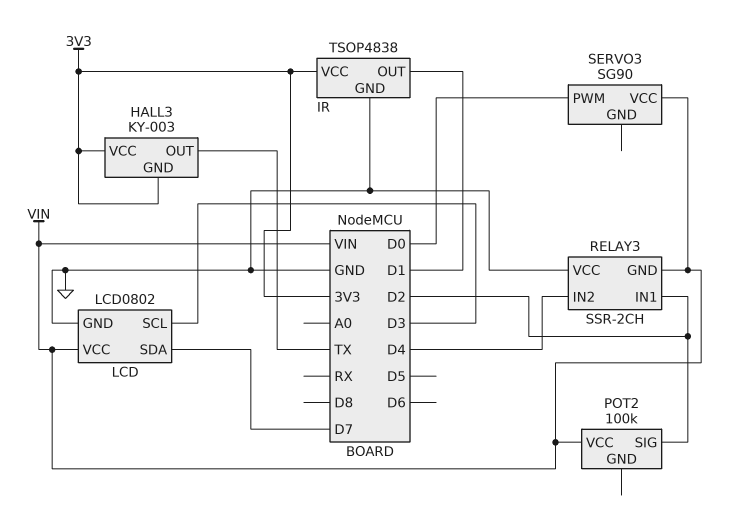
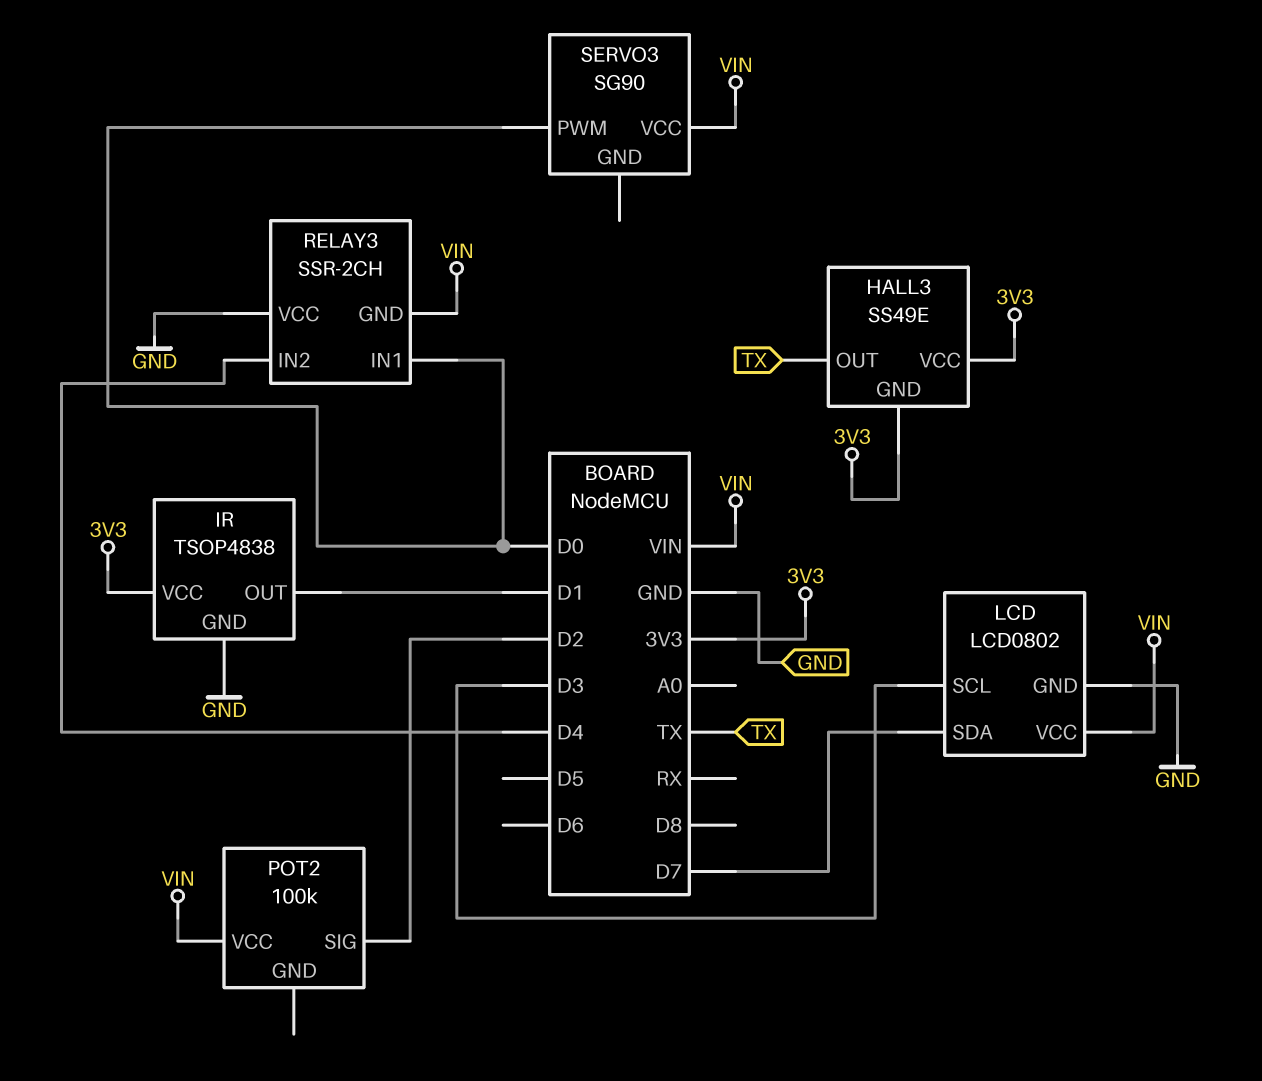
HALL3: KY-003 -> SS49E
RELAY3 pin IN1: D2 -> D0

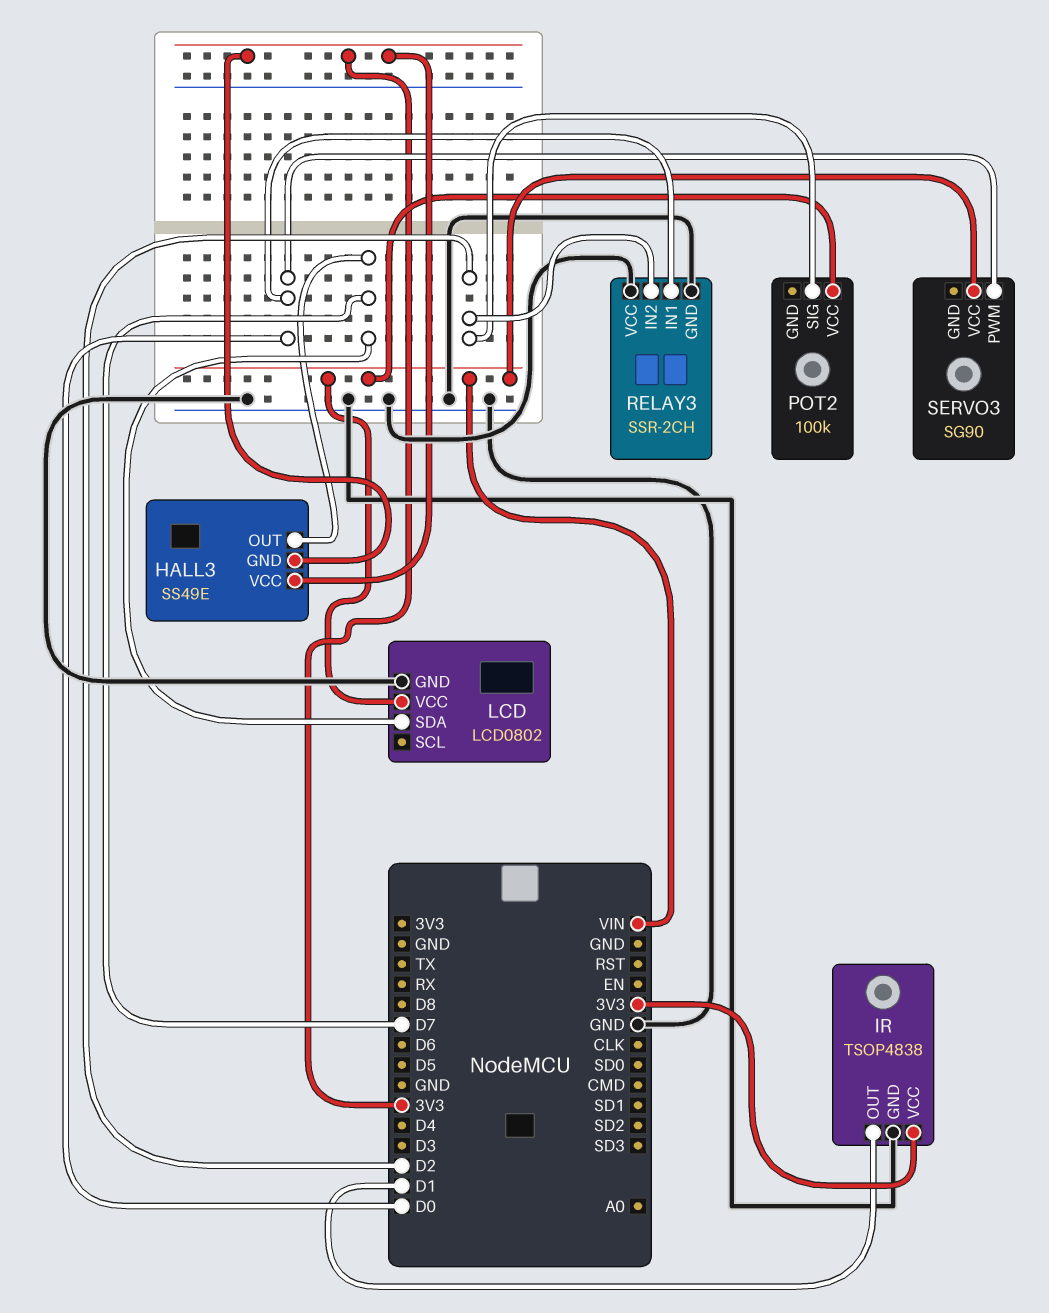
HALL3 pin OUT: TX -> D7
LCD pin SCL: D3 -> none
RELAY3 pin GND: VIN -> GND
RELAY3 pin IN2: D4 -> D2

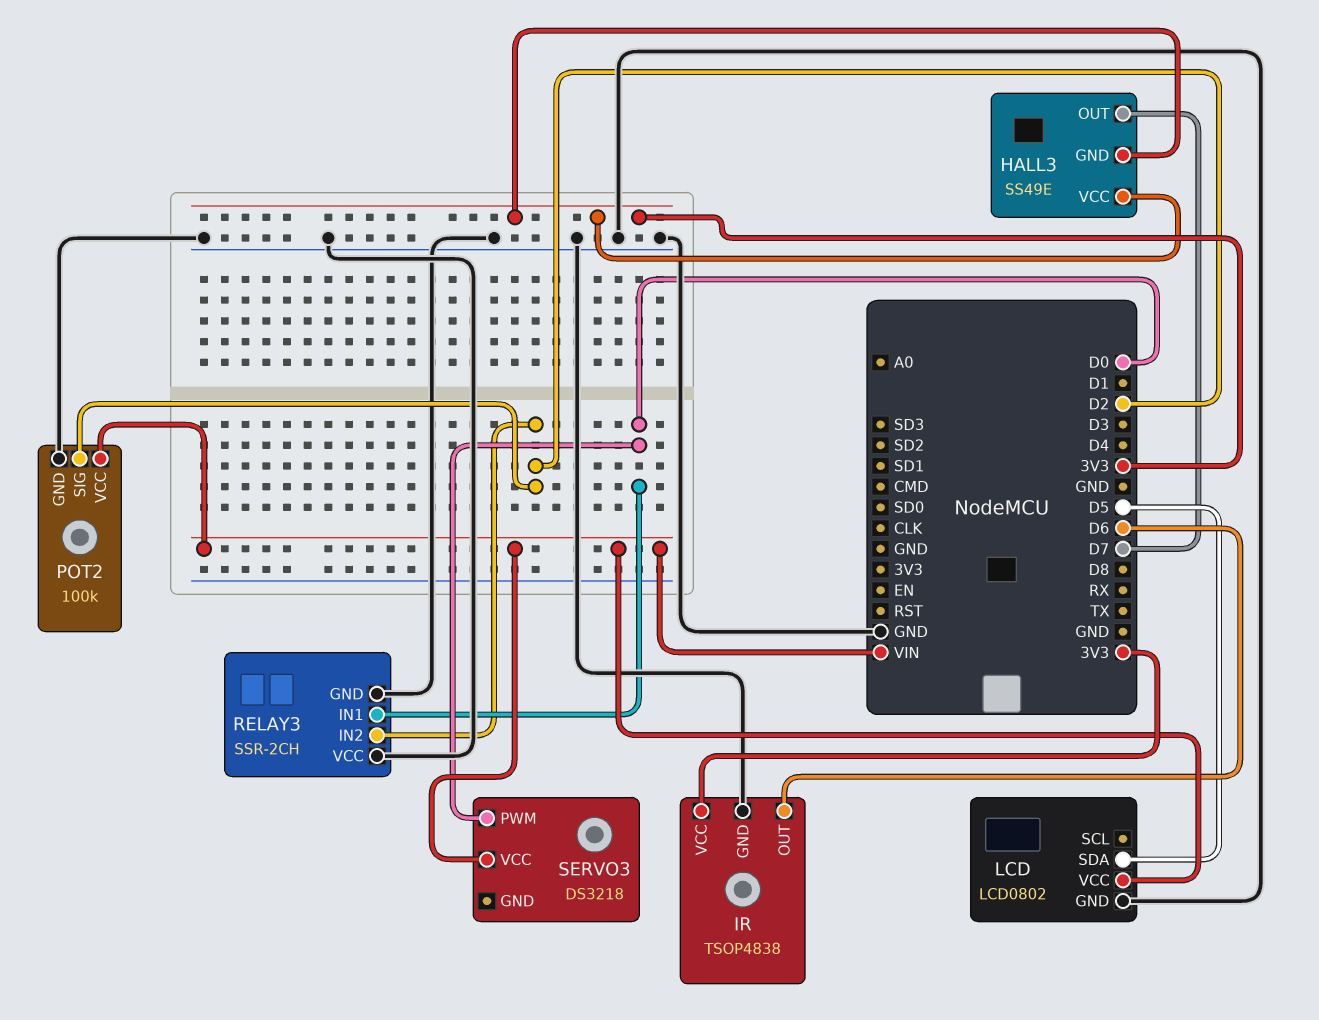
IR pin OUT: D1 -> D6
LCD pin SDA: D7 -> D5
POT2 pin GND: none -> GND
SERVO3: SG90 -> DS3218

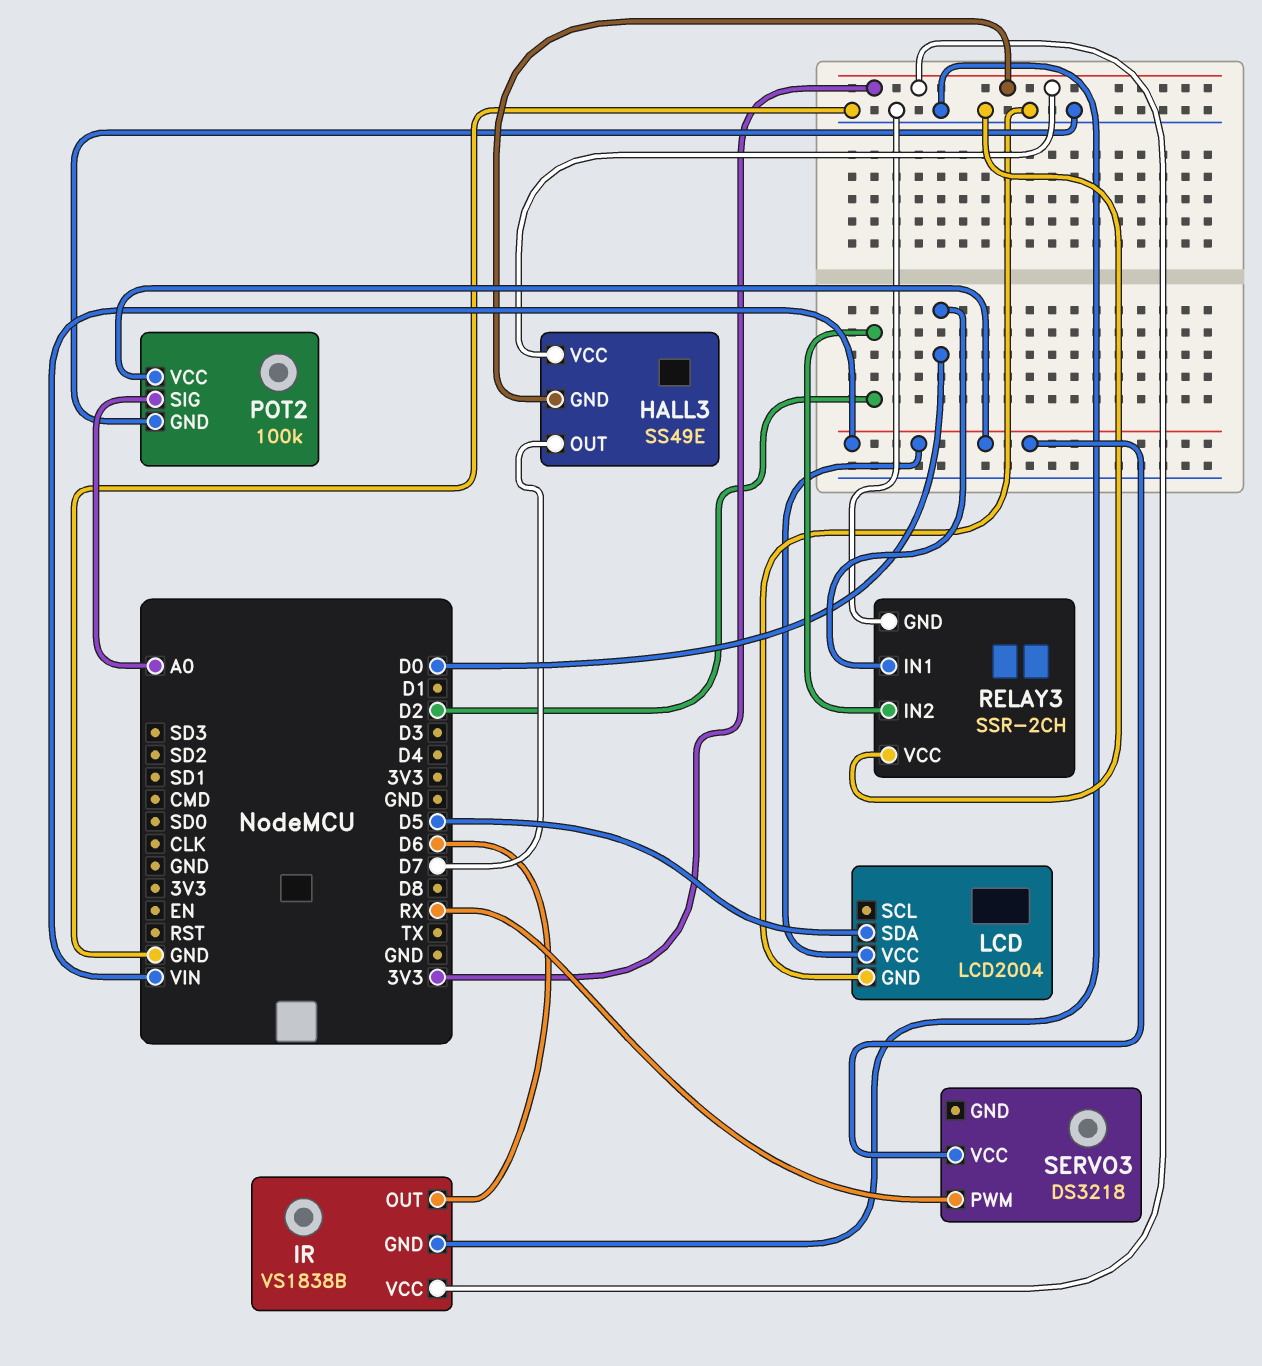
IR: TSOP4838 -> VS1838B
LCD: LCD0802 -> LCD2004
POT2 pin SIG: D2 -> A0
SERVO3 pin PWM: D0 -> RX

